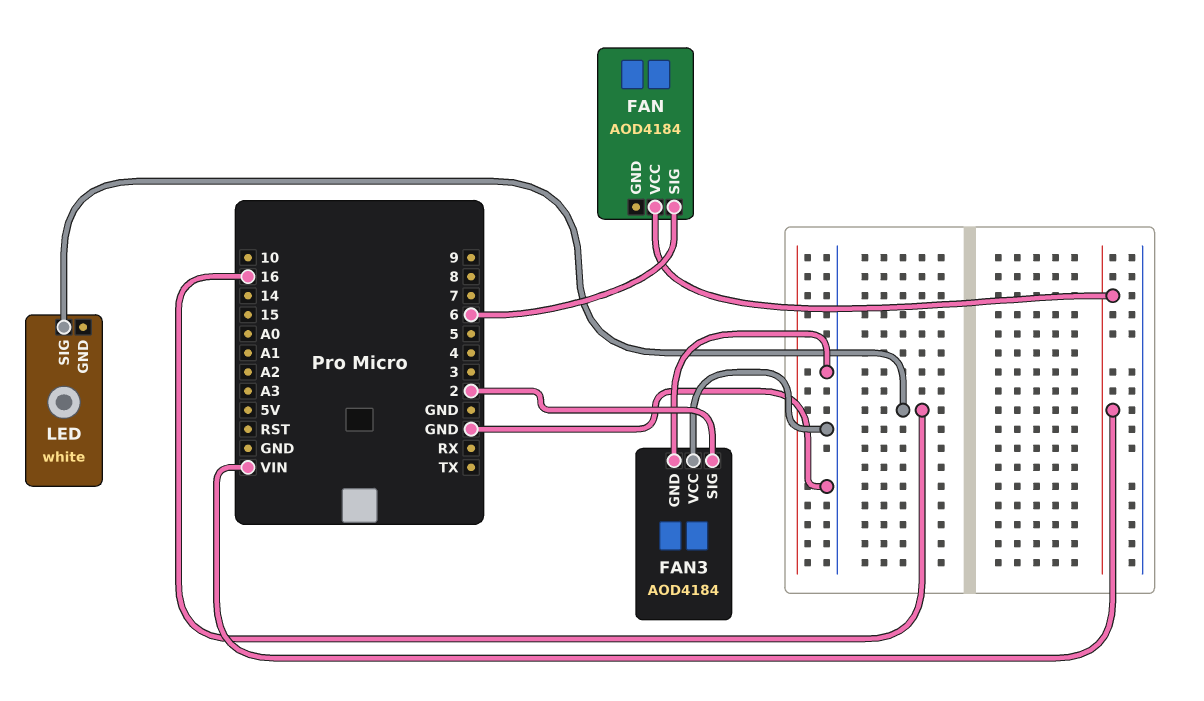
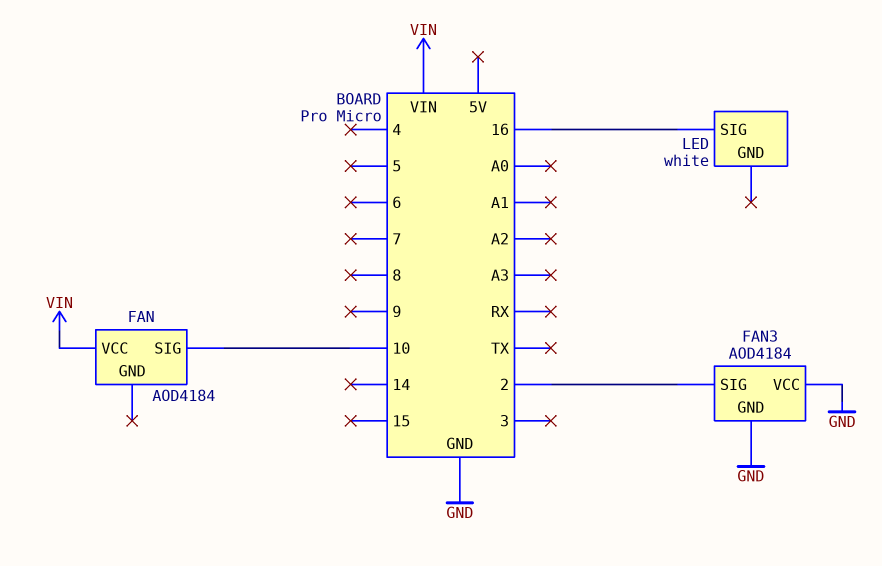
FAN pin SIG: 6 -> 10

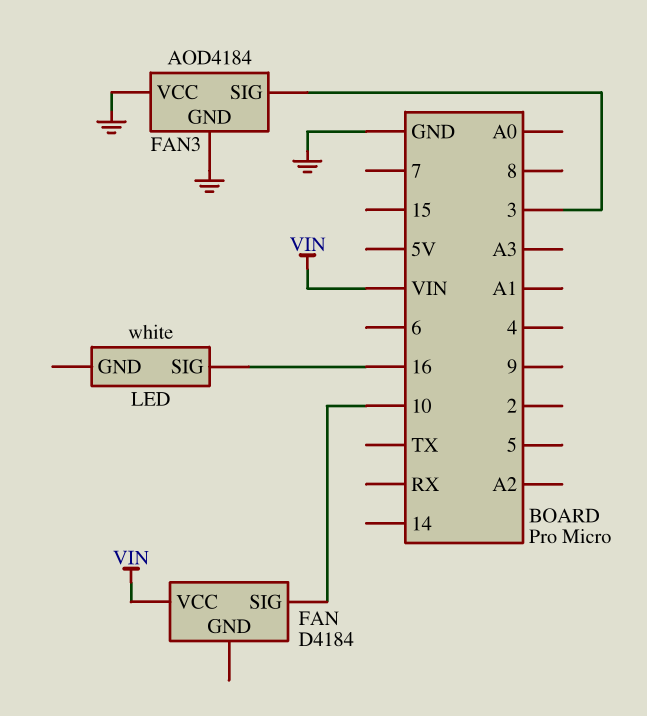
FAN: AOD4184 -> D4184
FAN3 pin SIG: 2 -> 3

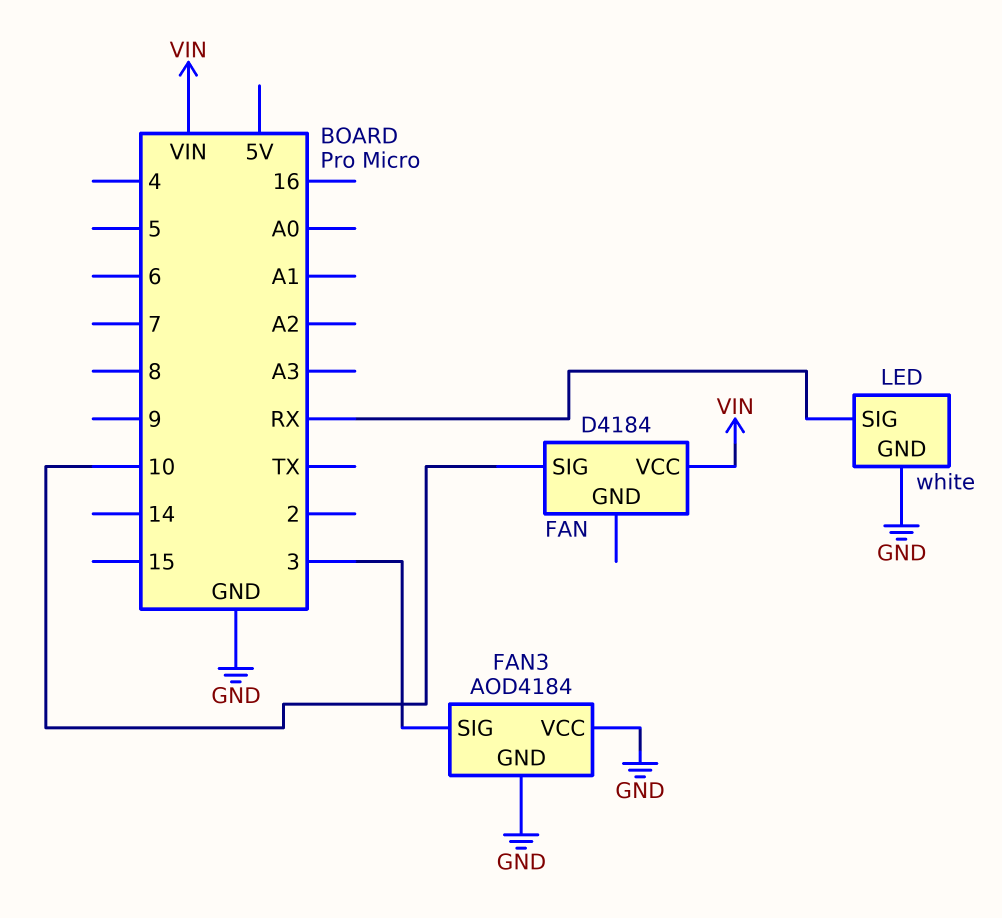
LED pin GND: none -> GND
LED pin SIG: 16 -> RX

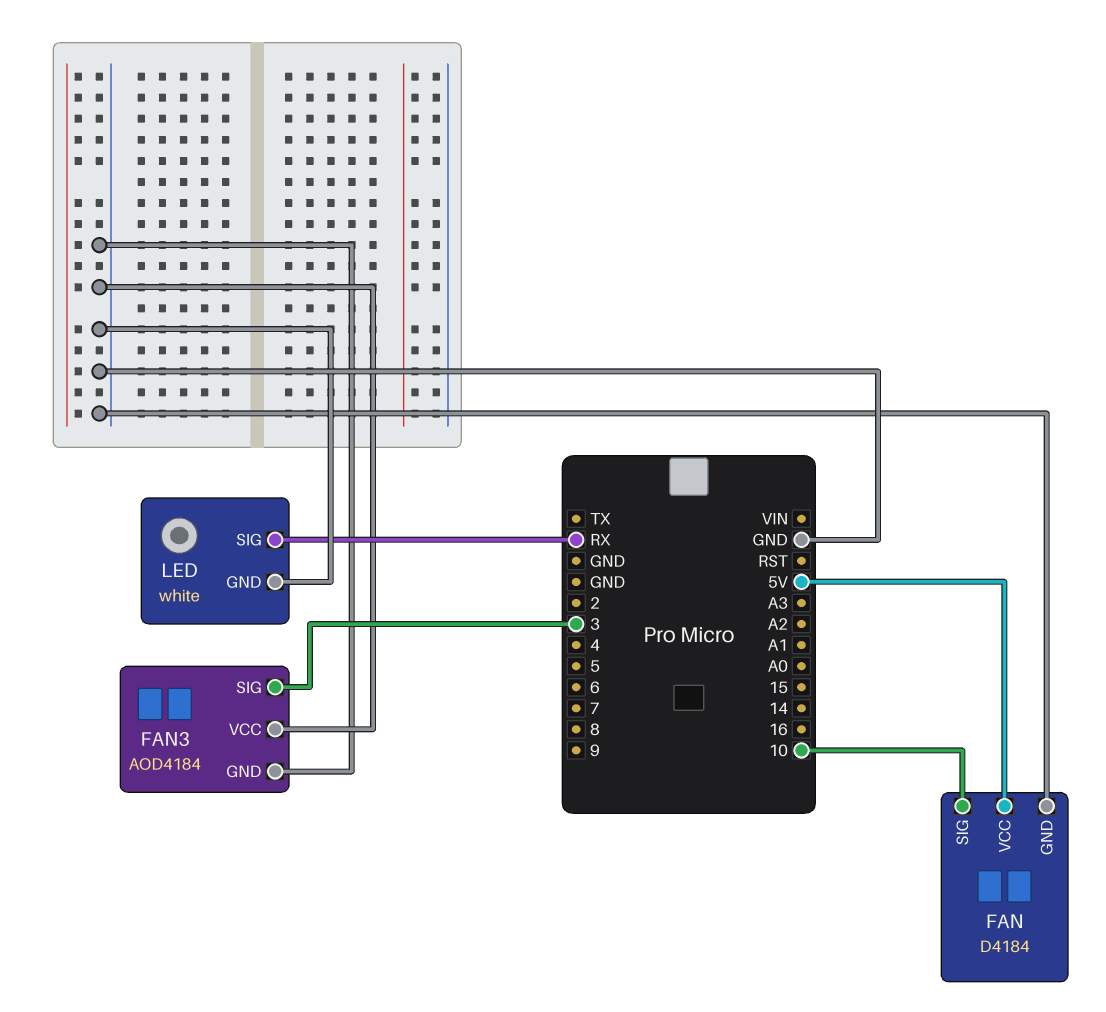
FAN pin GND: none -> GND
FAN pin VCC: VIN -> 5V

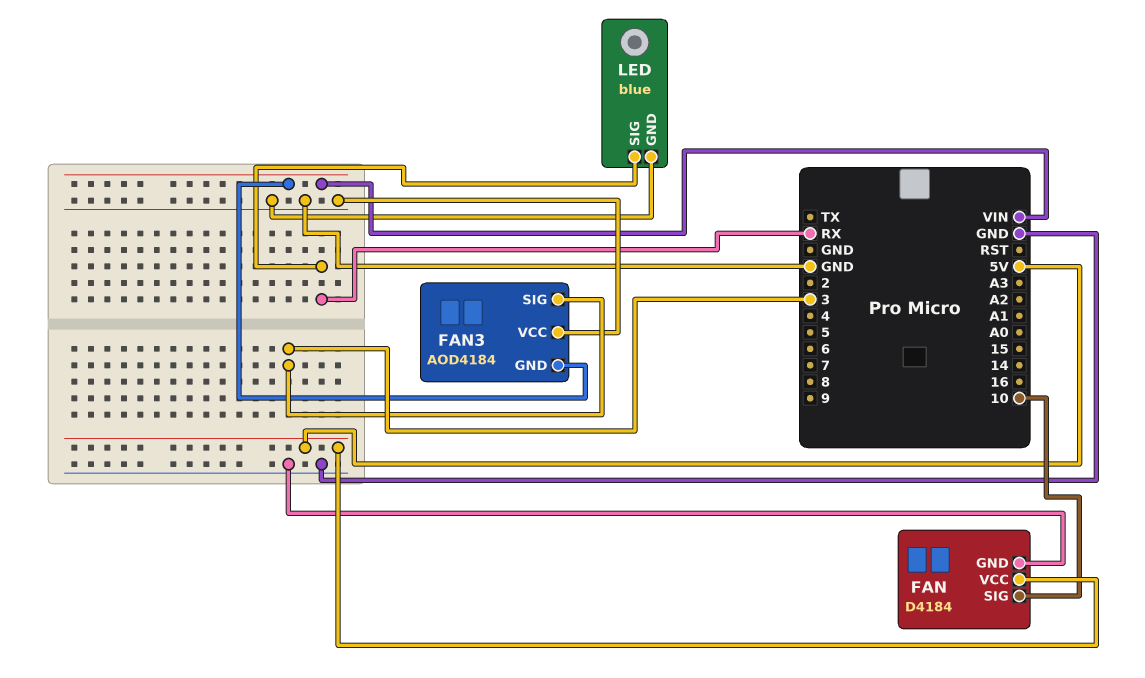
FAN3 pin GND: GND -> VIN
LED: white -> blue

